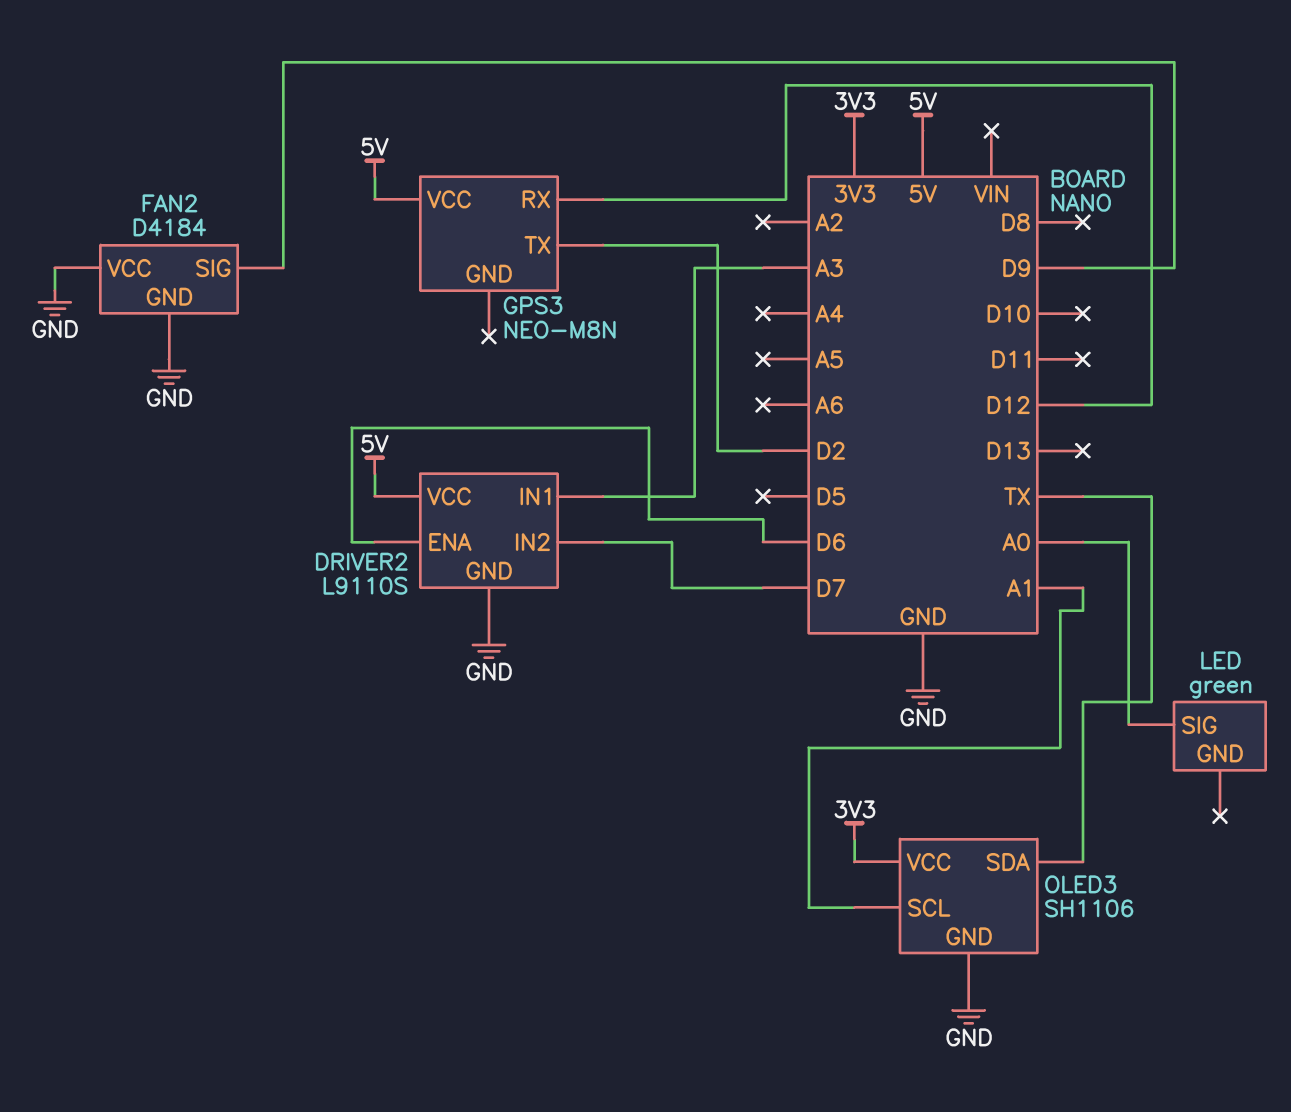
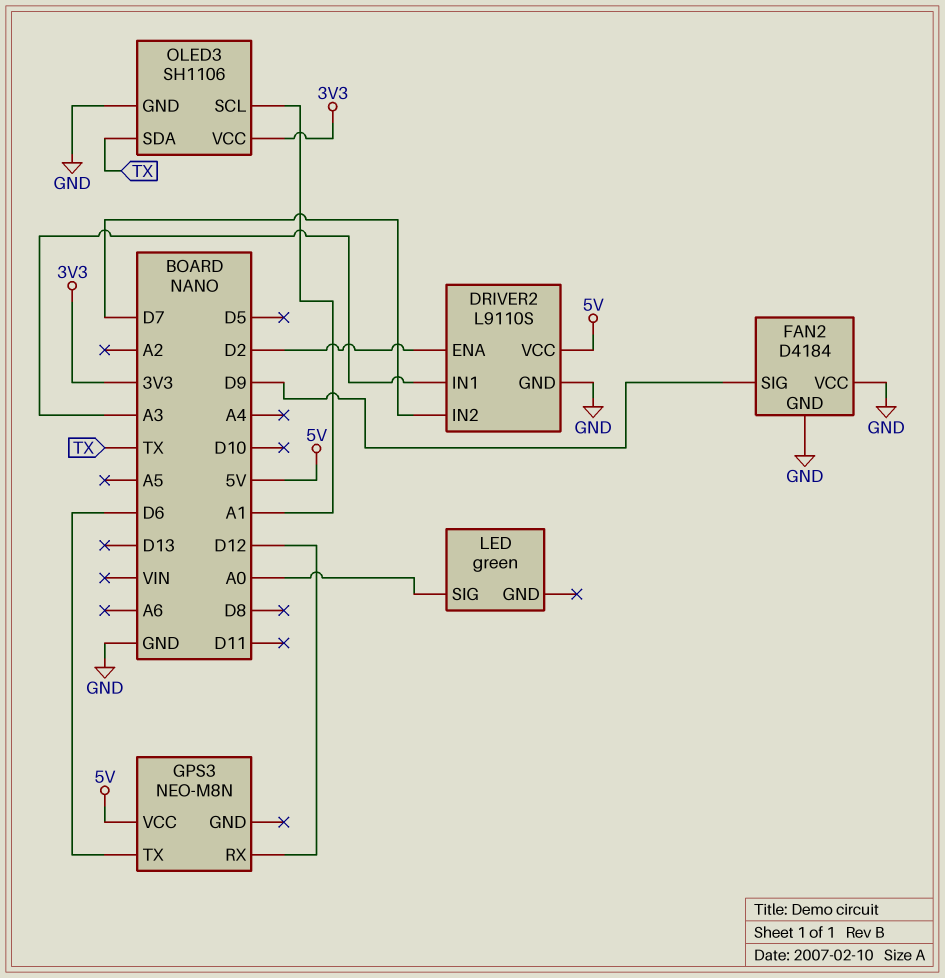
DRIVER2 pin ENA: D6 -> D2
GPS3 pin TX: D2 -> D6

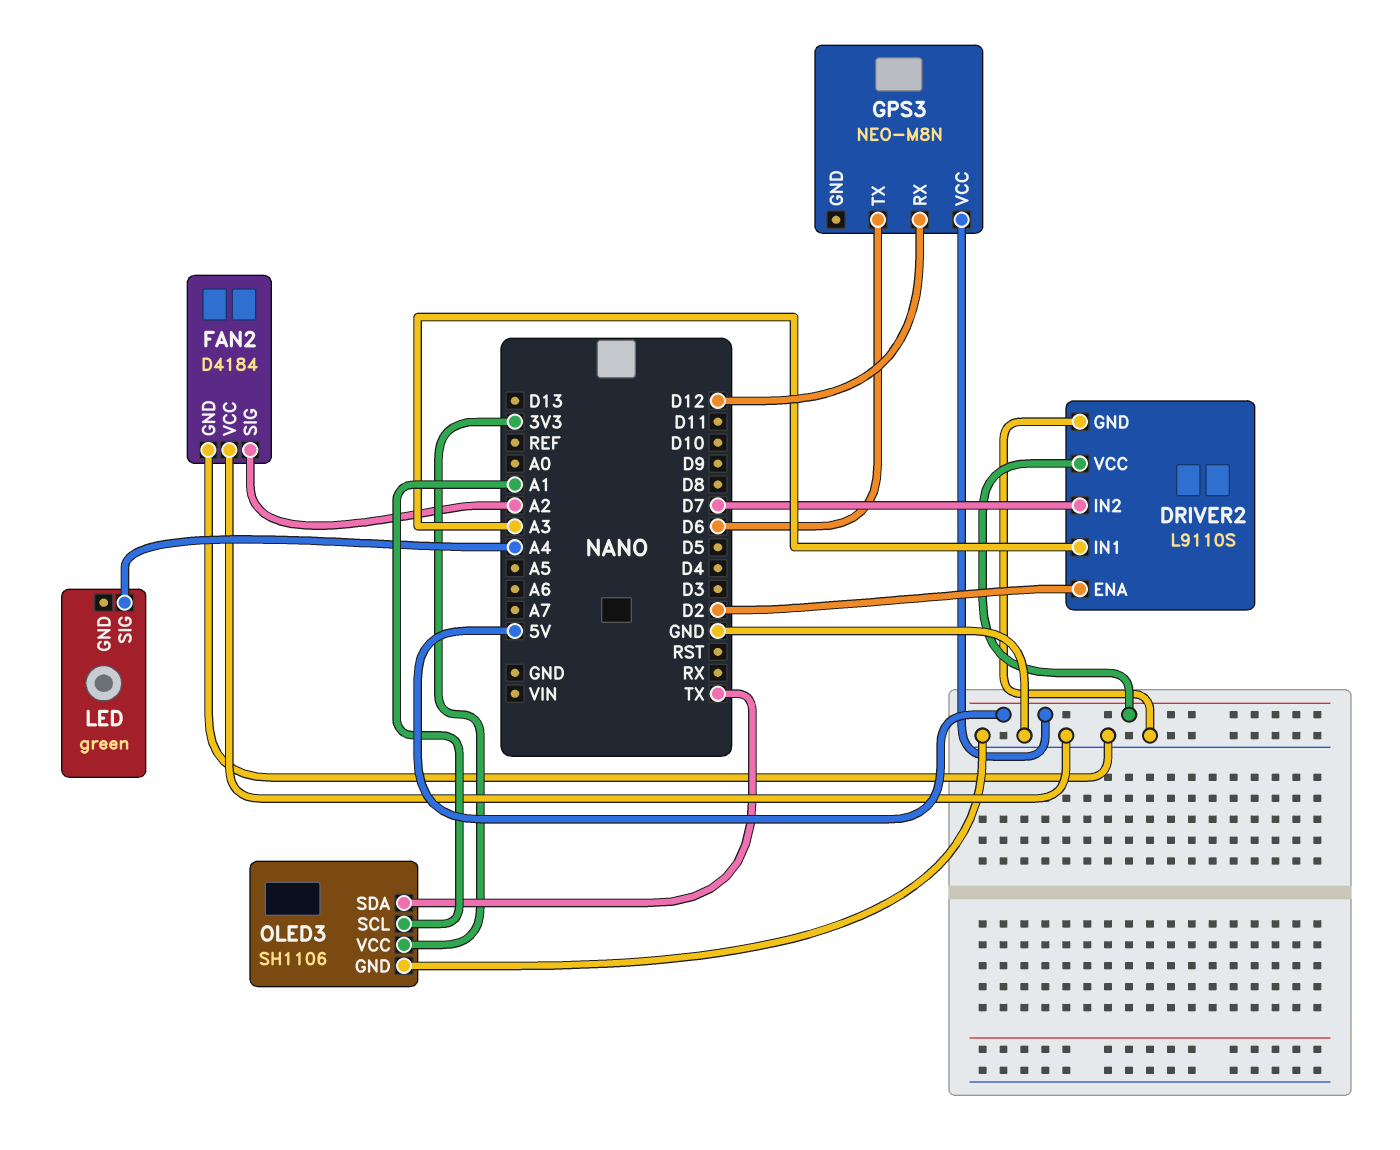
FAN2 pin SIG: D9 -> A2
LED pin SIG: A0 -> A4

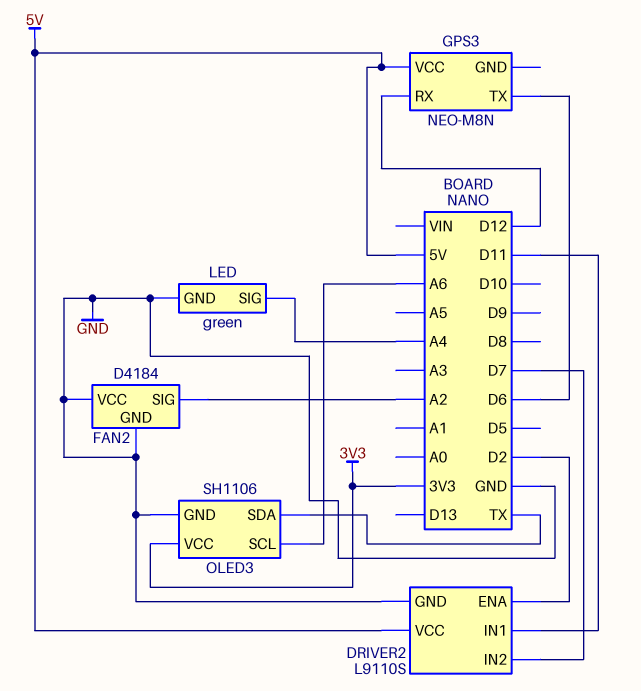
DRIVER2 pin IN1: A3 -> D11
LED pin GND: none -> GND
OLED3 pin SCL: A1 -> A6

